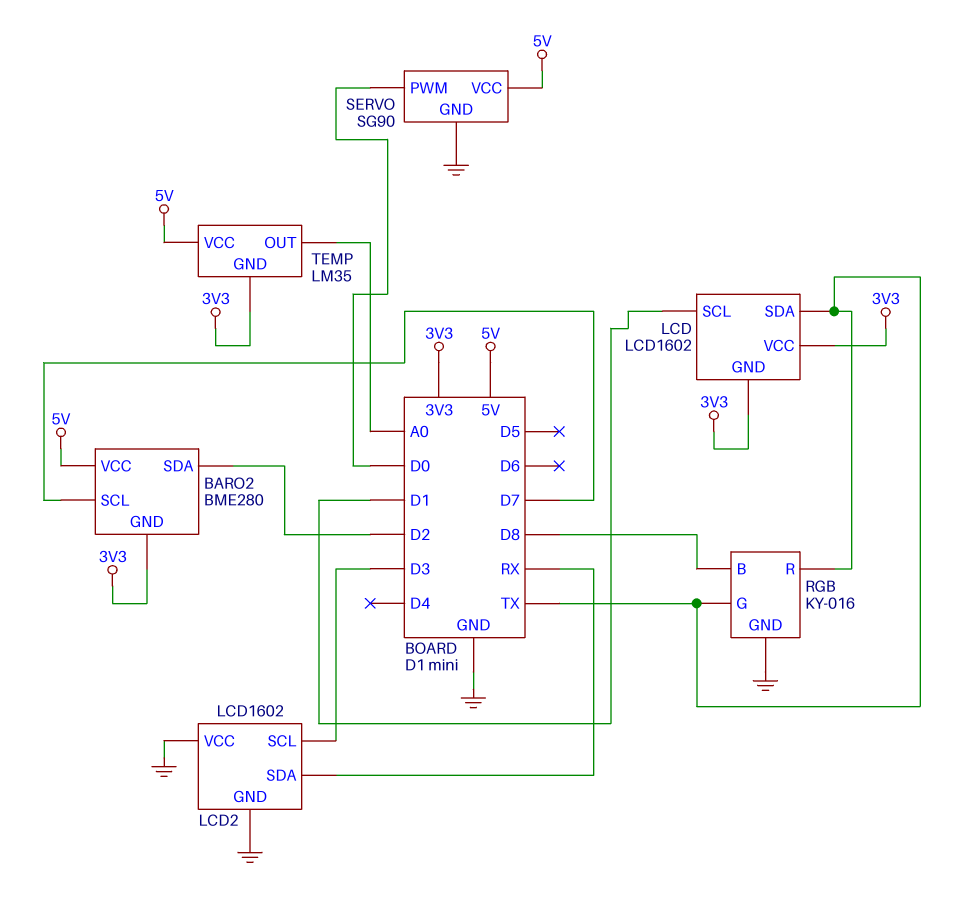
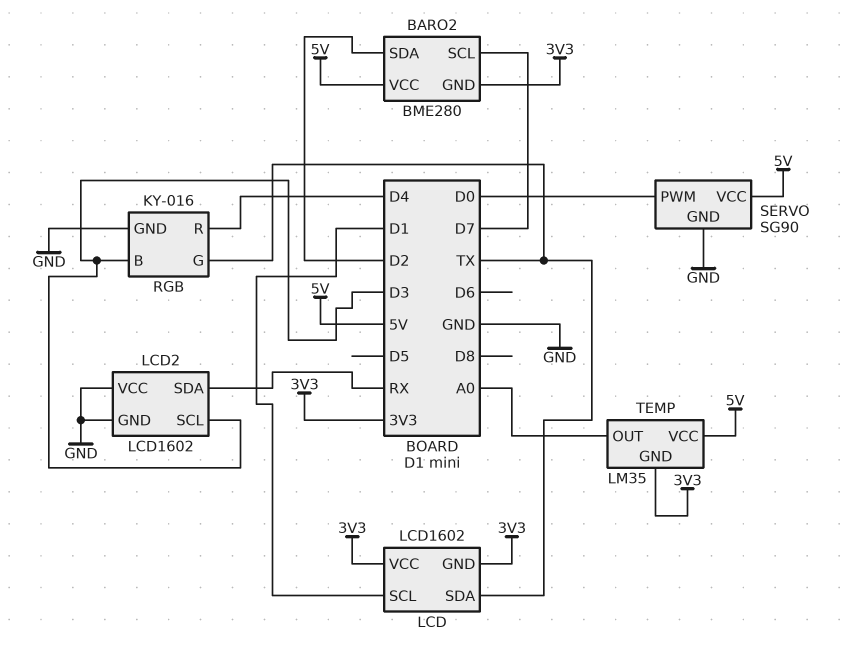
RGB pin B: D8 -> D3
RGB pin R: TX -> D4

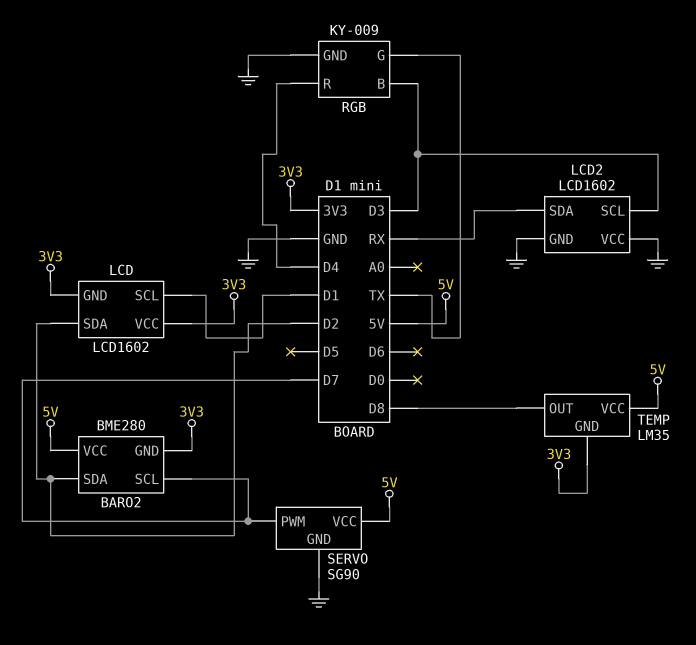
LCD pin SDA: TX -> D2
RGB: KY-016 -> KY-009
SERVO pin PWM: D0 -> D7
TEMP pin OUT: A0 -> D8

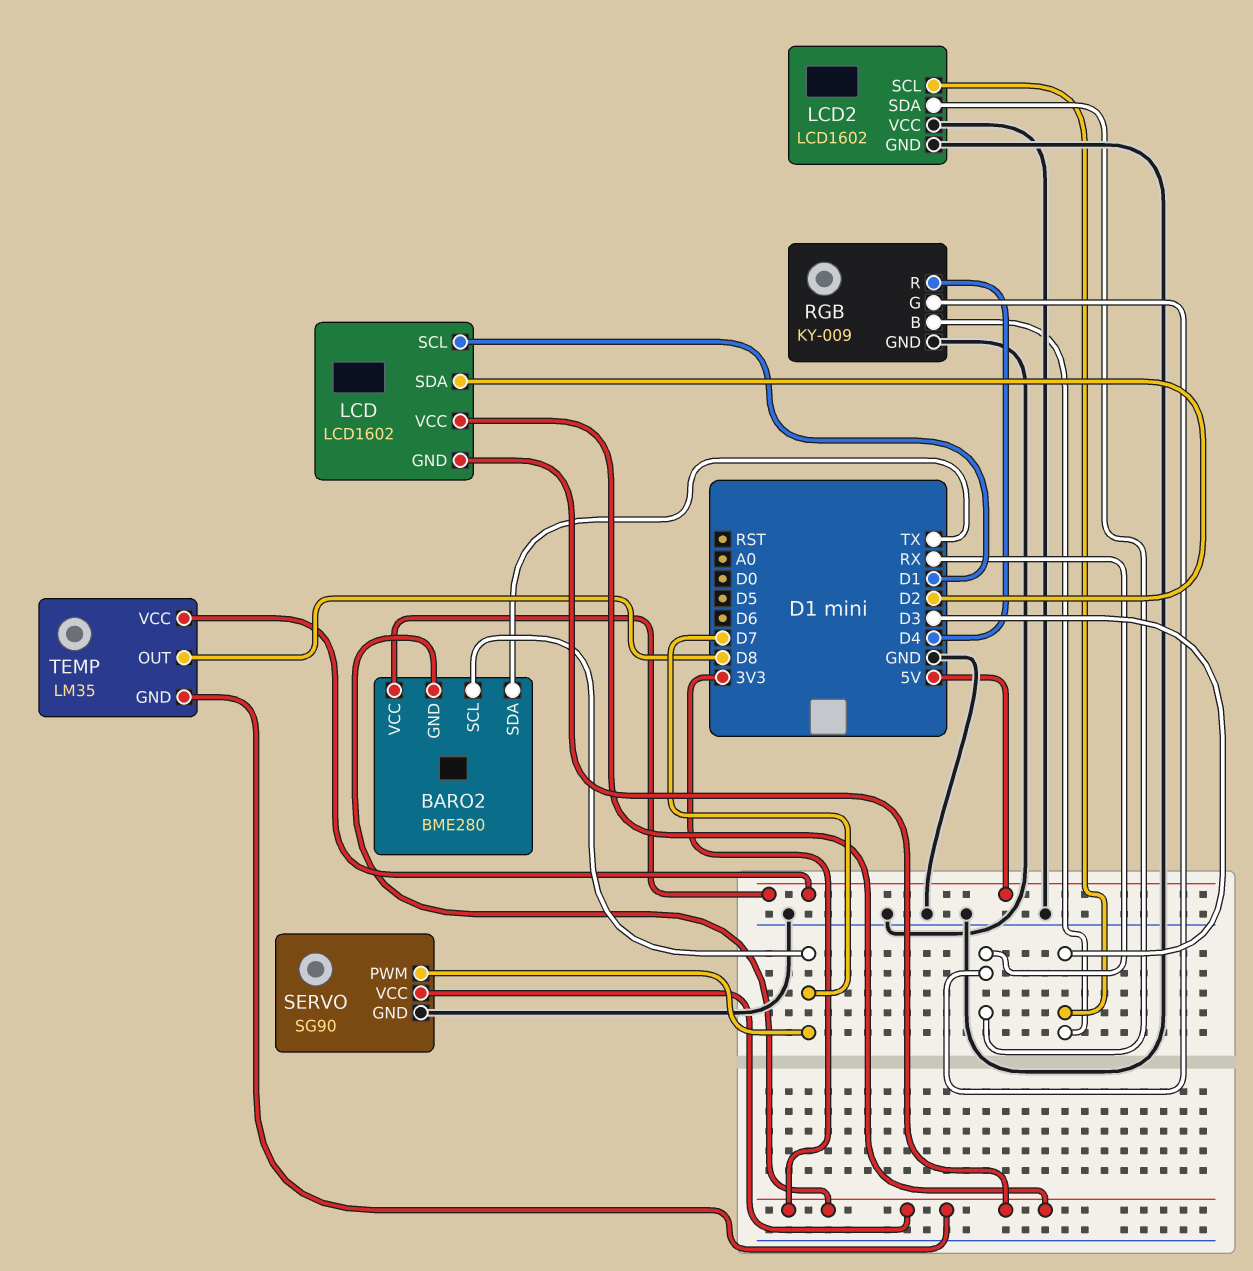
BARO2 pin SDA: D2 -> TX
RGB pin G: TX -> RX
SERVO pin VCC: 5V -> 3V3

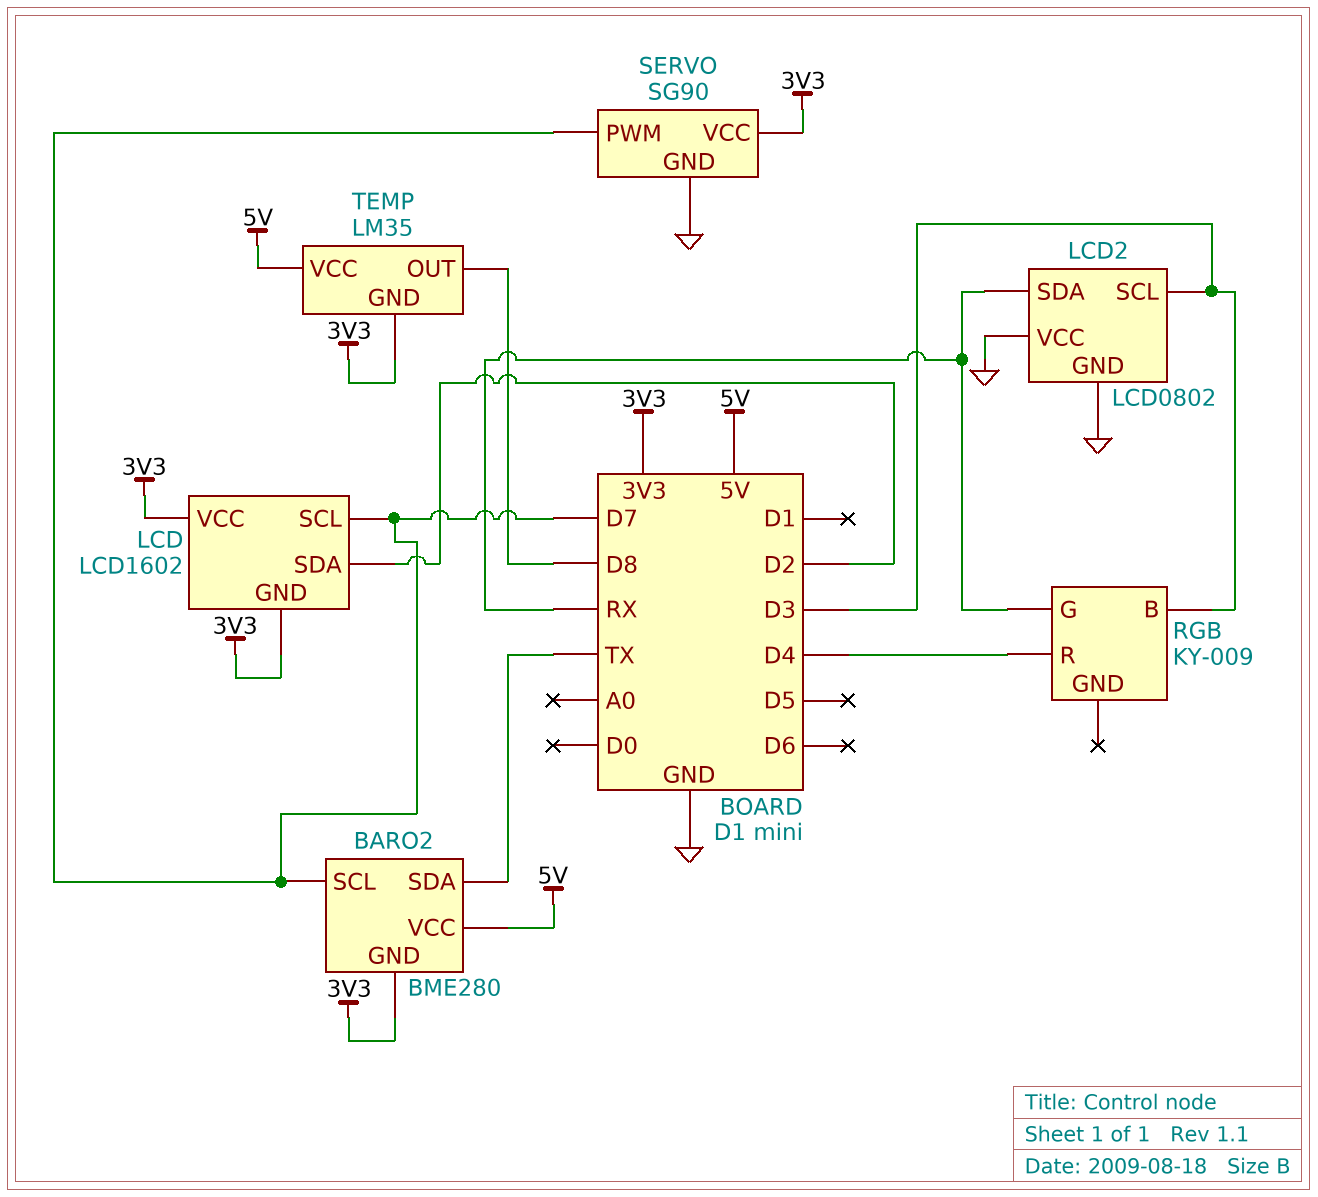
LCD pin SCL: D1 -> D7
LCD2: LCD1602 -> LCD0802
RGB pin GND: GND -> none

